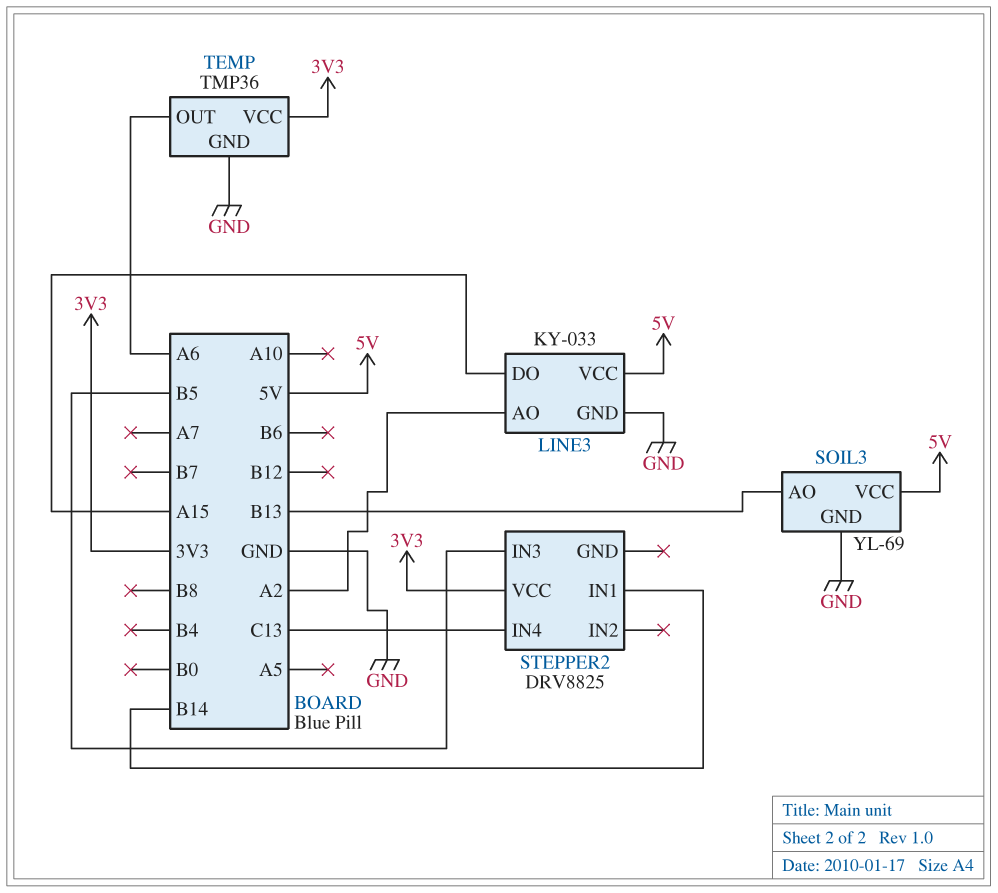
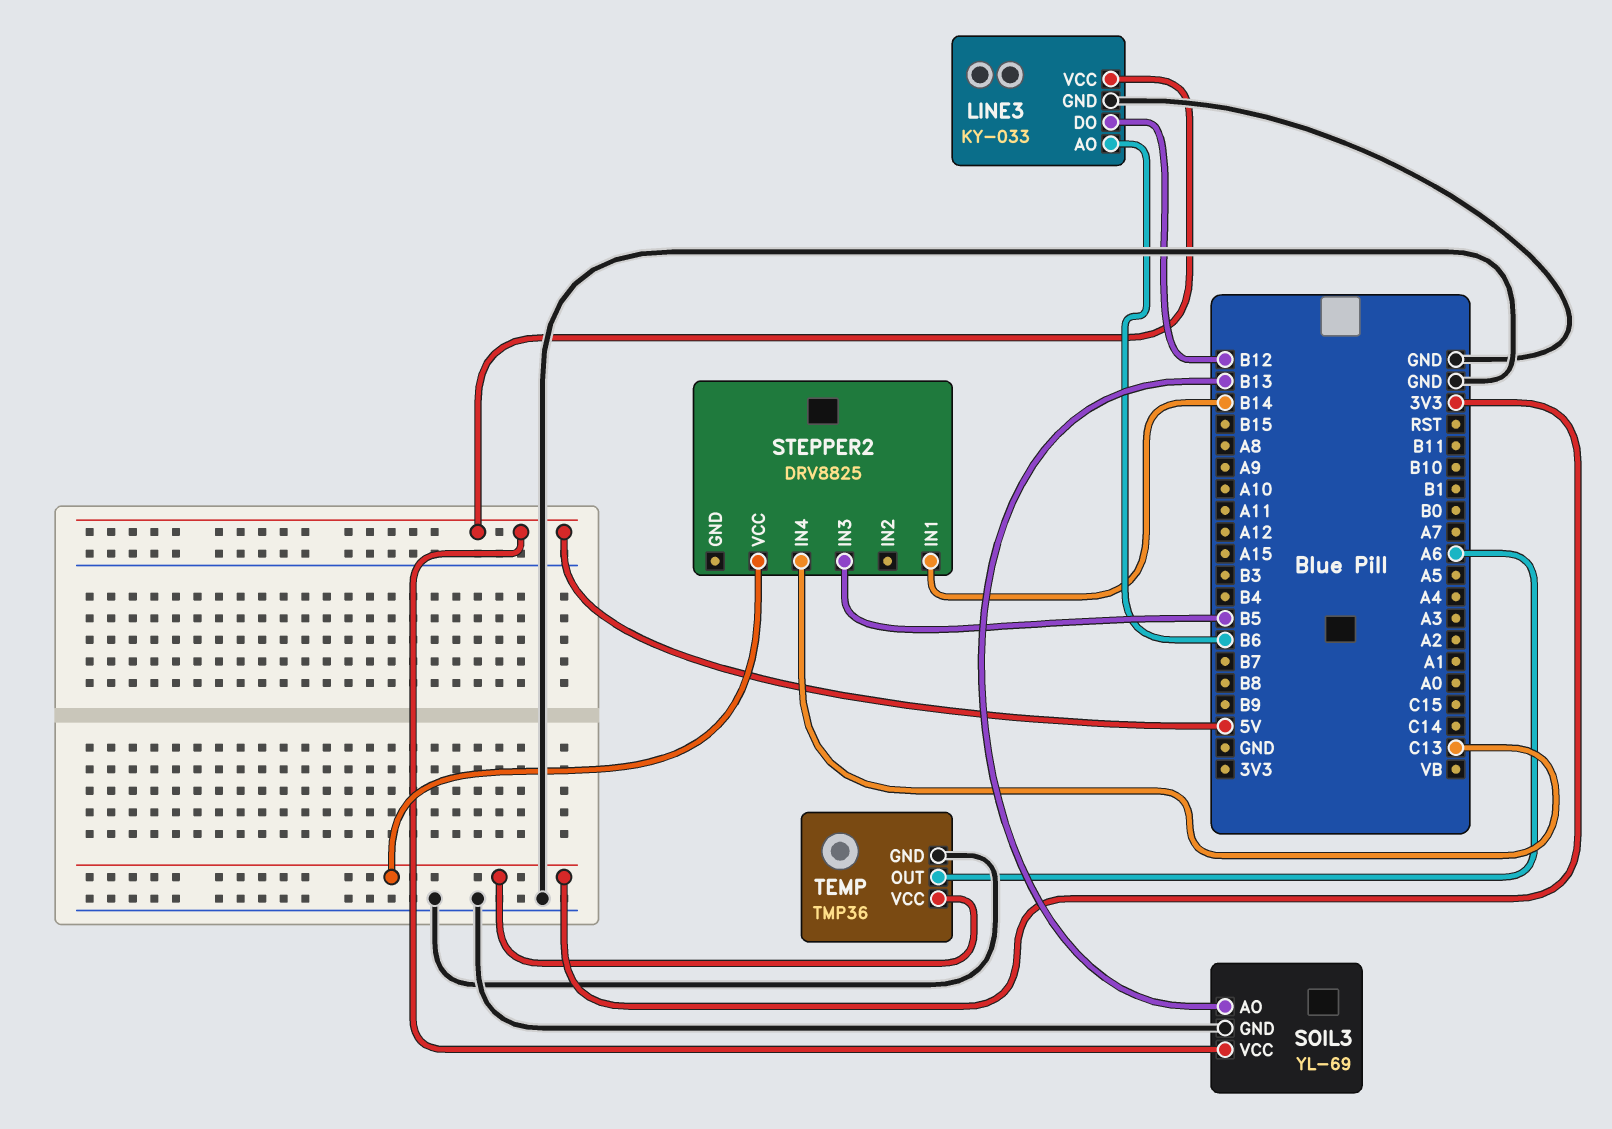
LINE3 pin AO: A2 -> B6
LINE3 pin DO: A15 -> B12

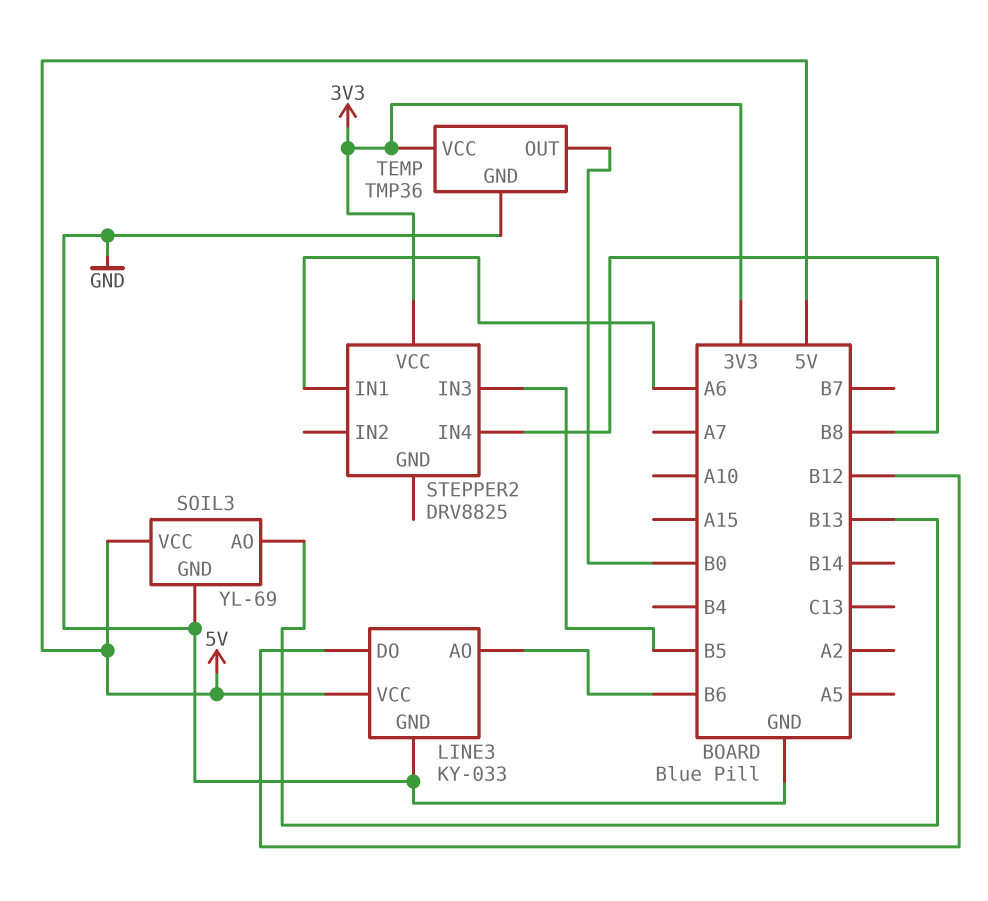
STEPPER2 pin IN1: B14 -> A6
STEPPER2 pin IN4: C13 -> B8
TEMP pin OUT: A6 -> B0

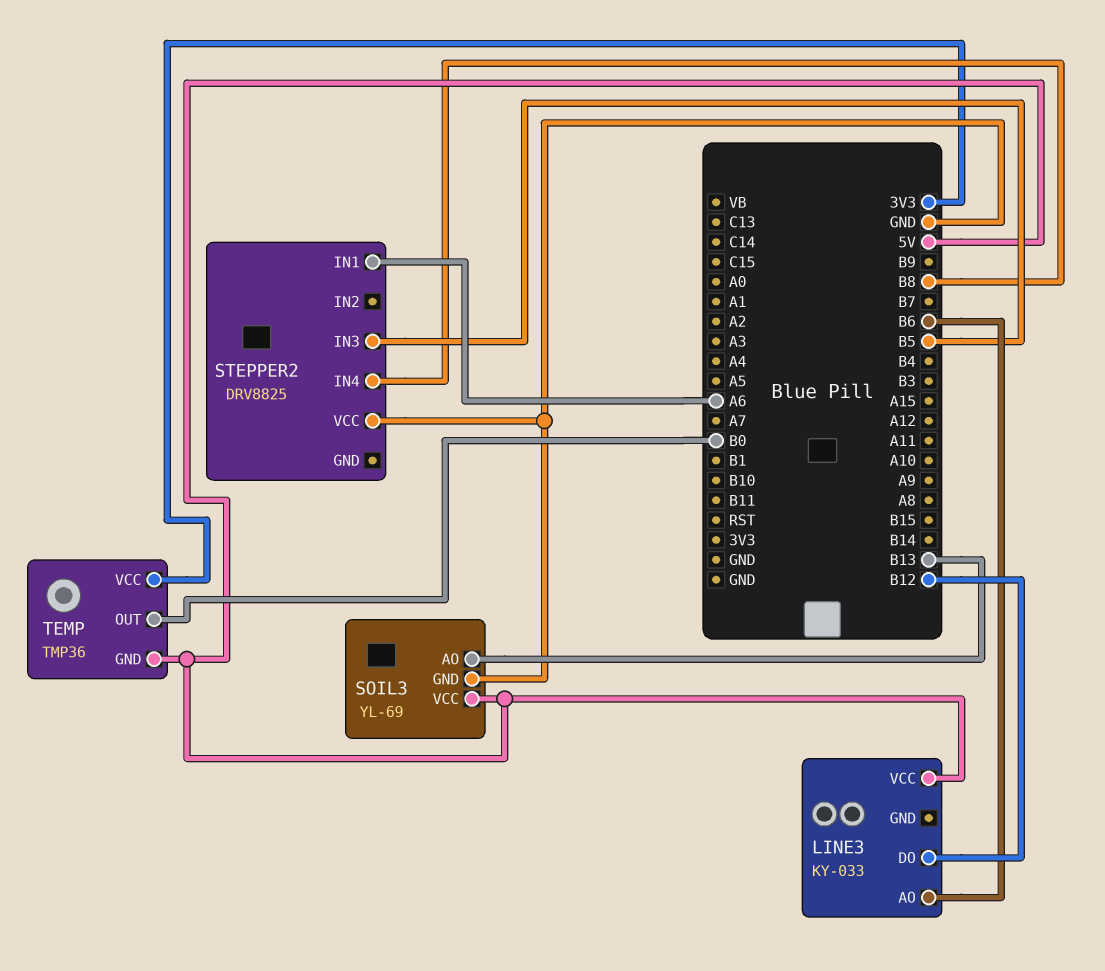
LINE3 pin GND: GND -> none
STEPPER2 pin VCC: 3V3 -> GND
TEMP pin GND: GND -> 5V

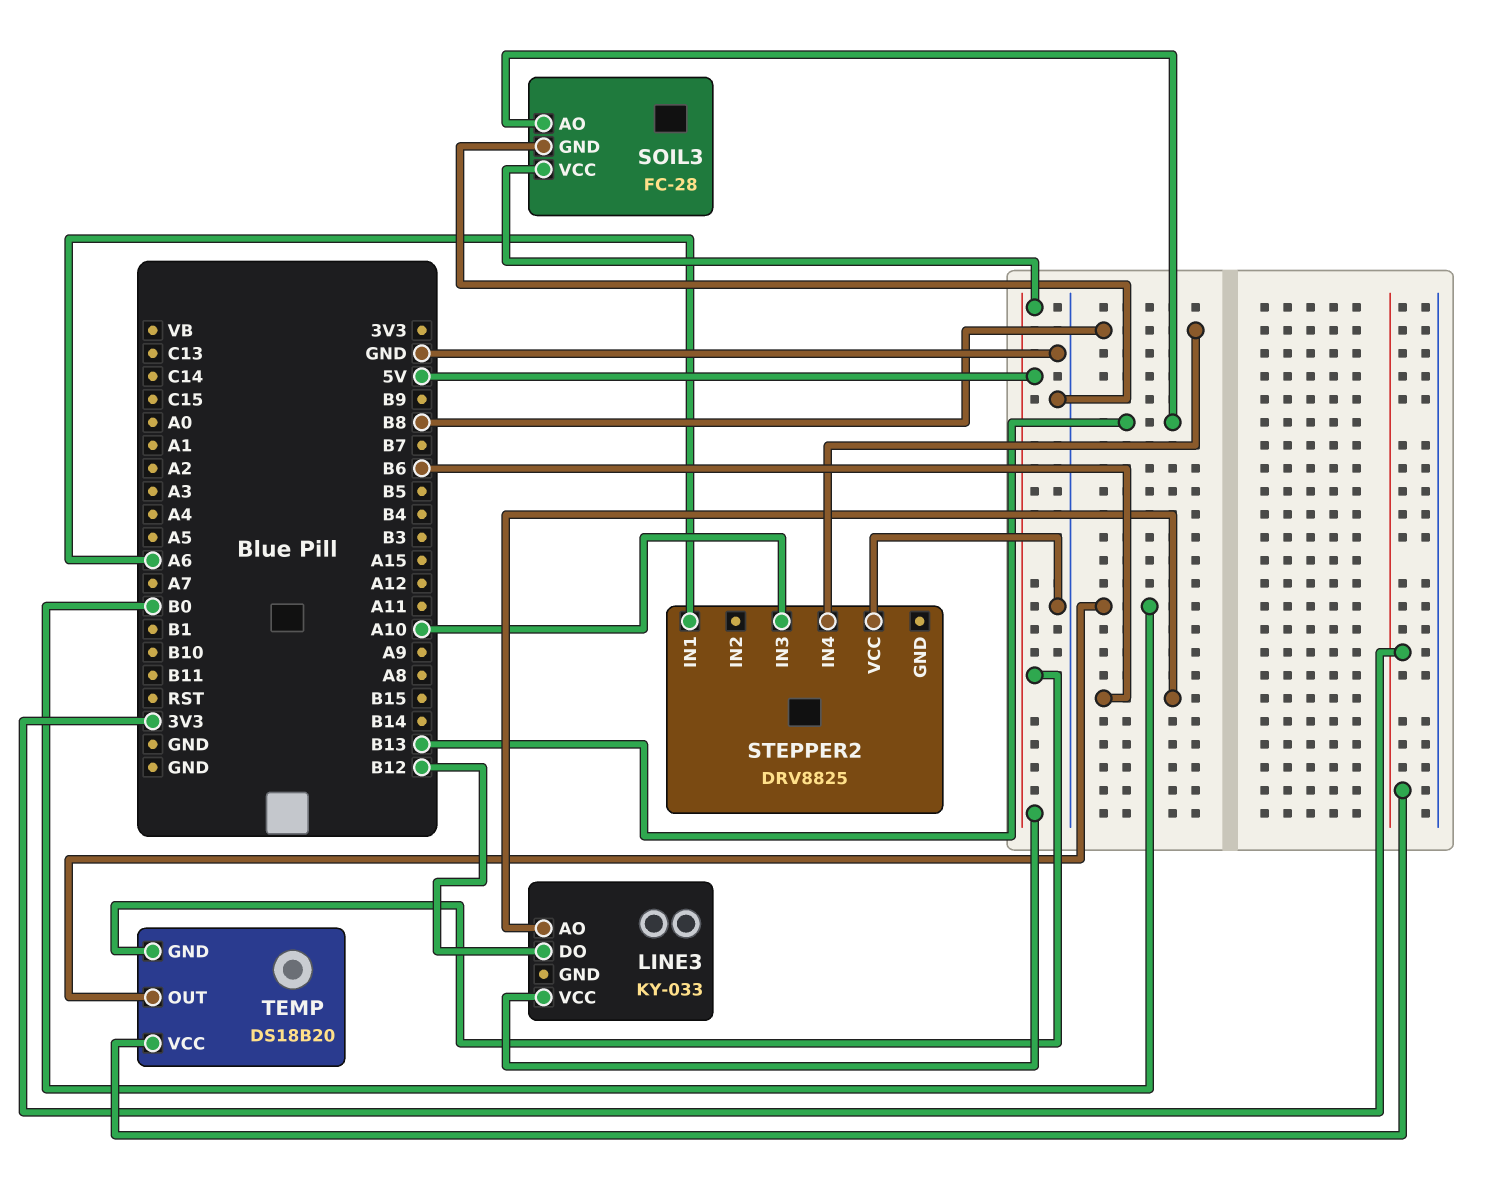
SOIL3: YL-69 -> FC-28
STEPPER2 pin IN3: B5 -> A10
TEMP: TMP36 -> DS18B20

